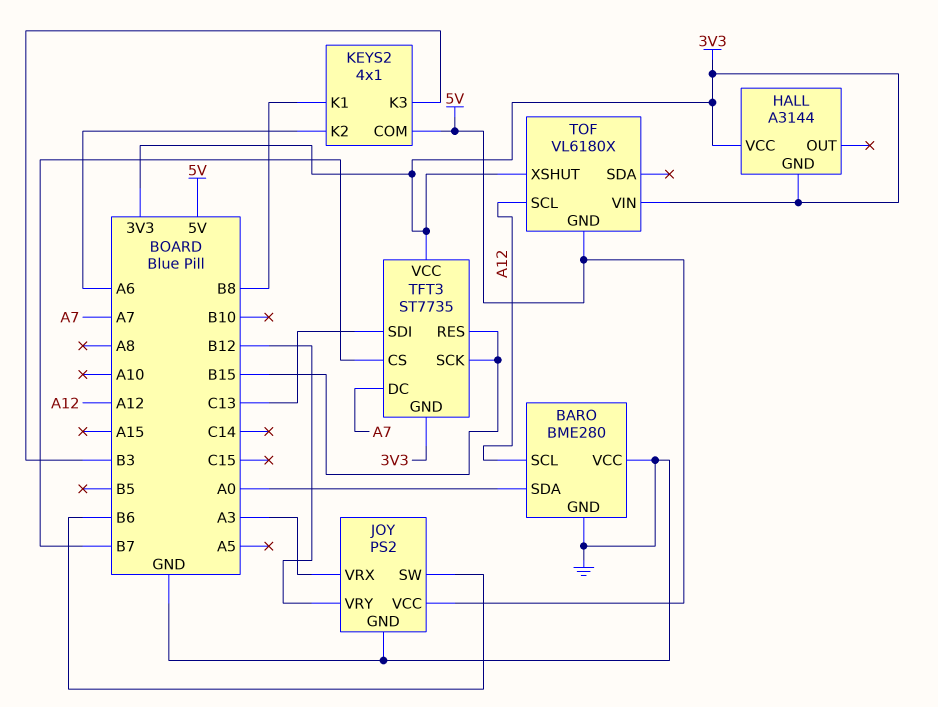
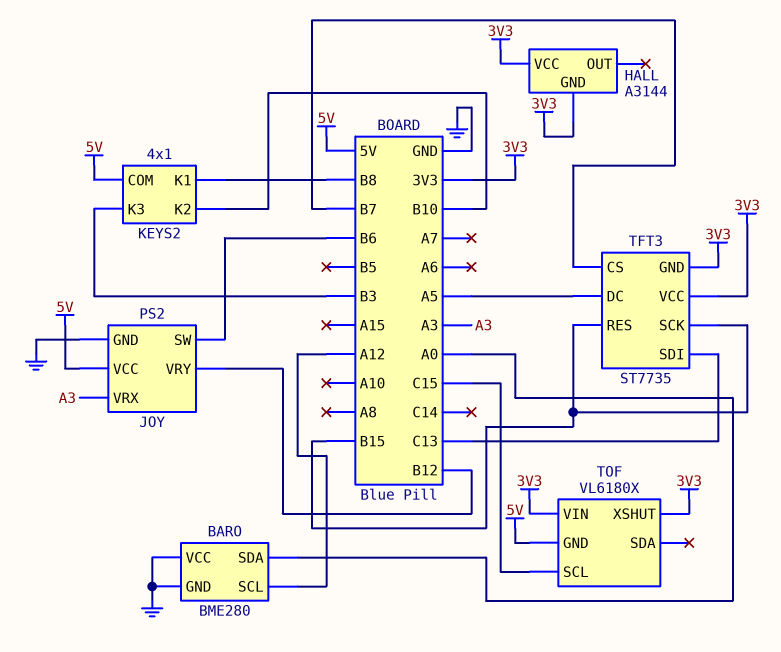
KEYS2 pin K2: A6 -> B10
TFT3 pin DC: A7 -> A5
TOF pin SCL: A12 -> C15

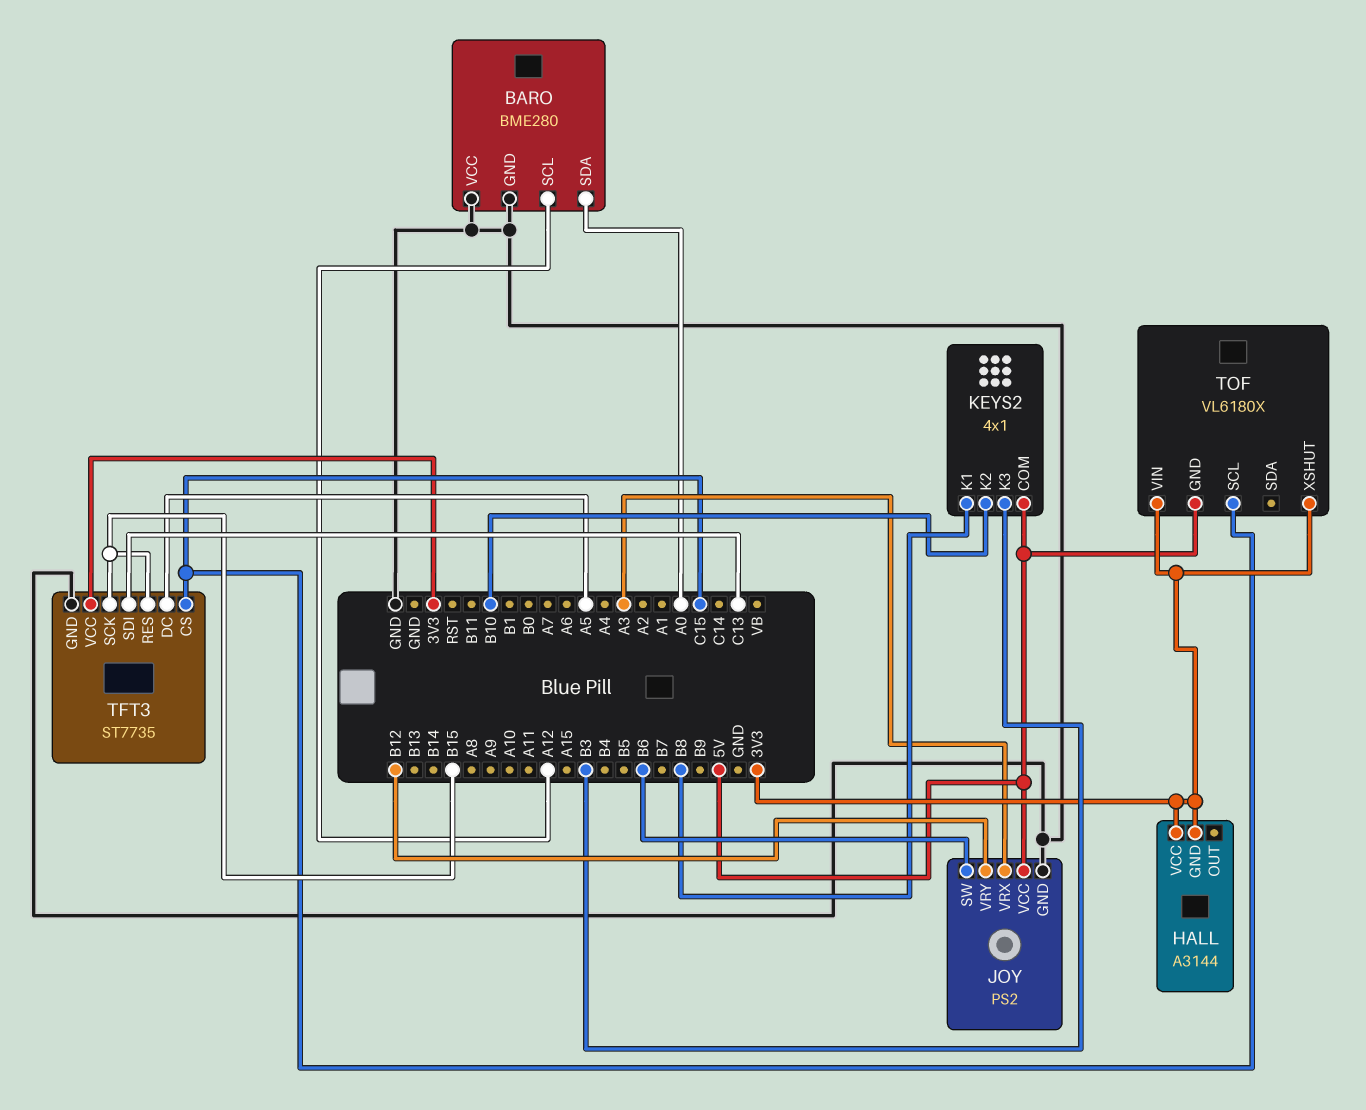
TFT3 pin CS: B7 -> C15
TFT3 pin GND: 3V3 -> GND

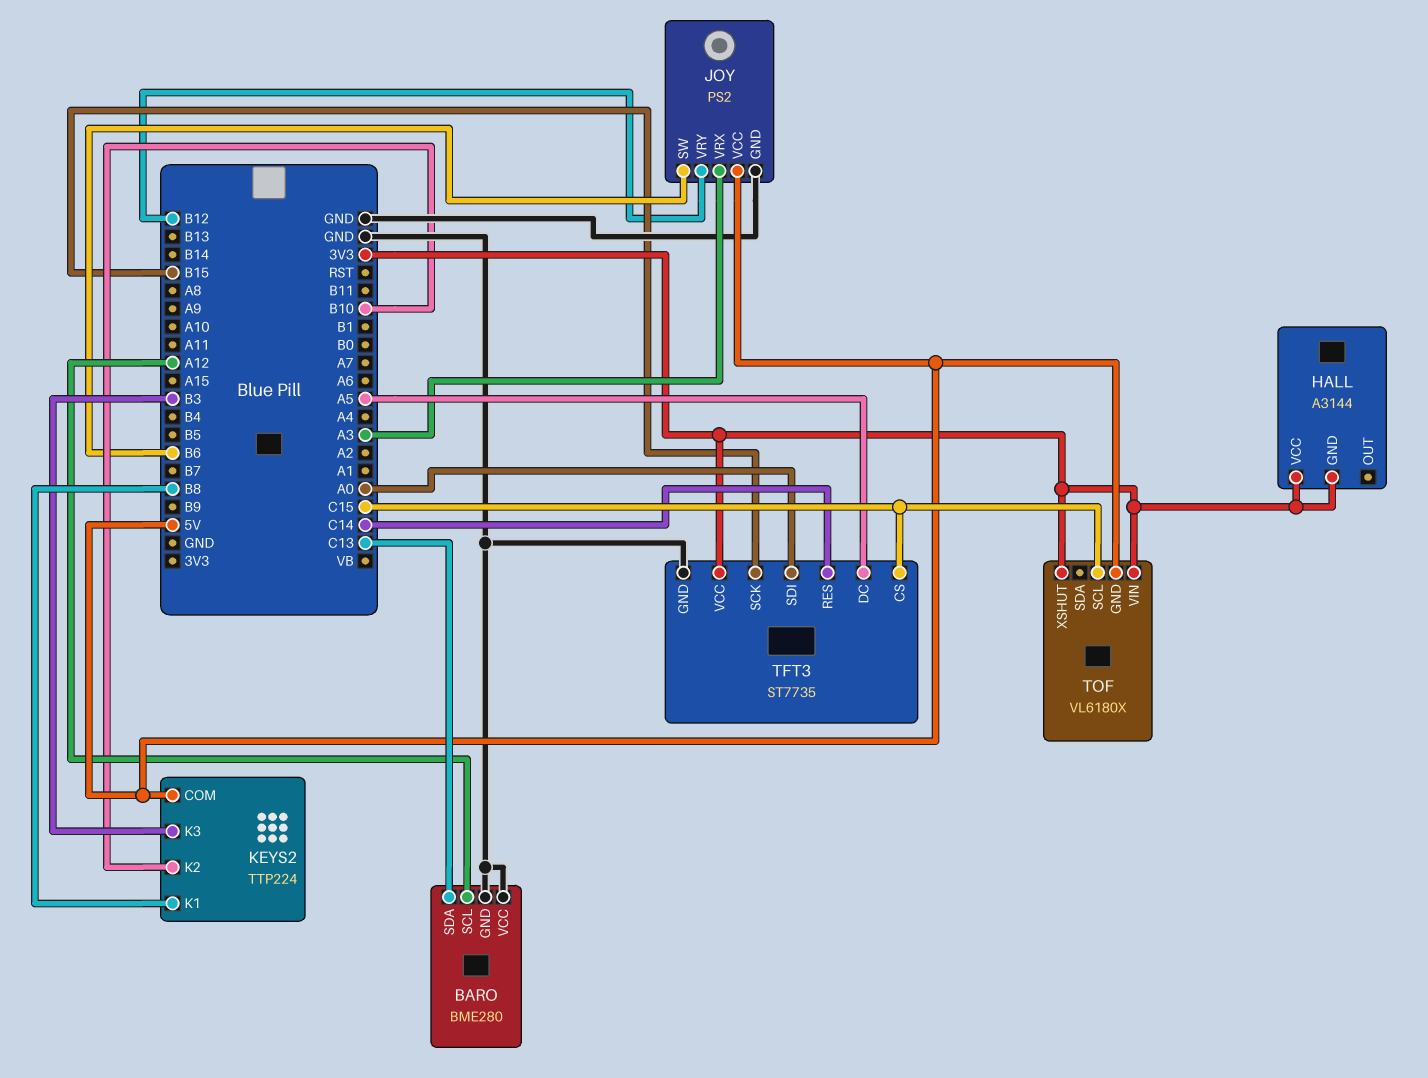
BARO pin SDA: A0 -> C13
KEYS2: 4x1 -> TTP224
TFT3 pin RES: B15 -> C14
TFT3 pin SDI: C13 -> A0

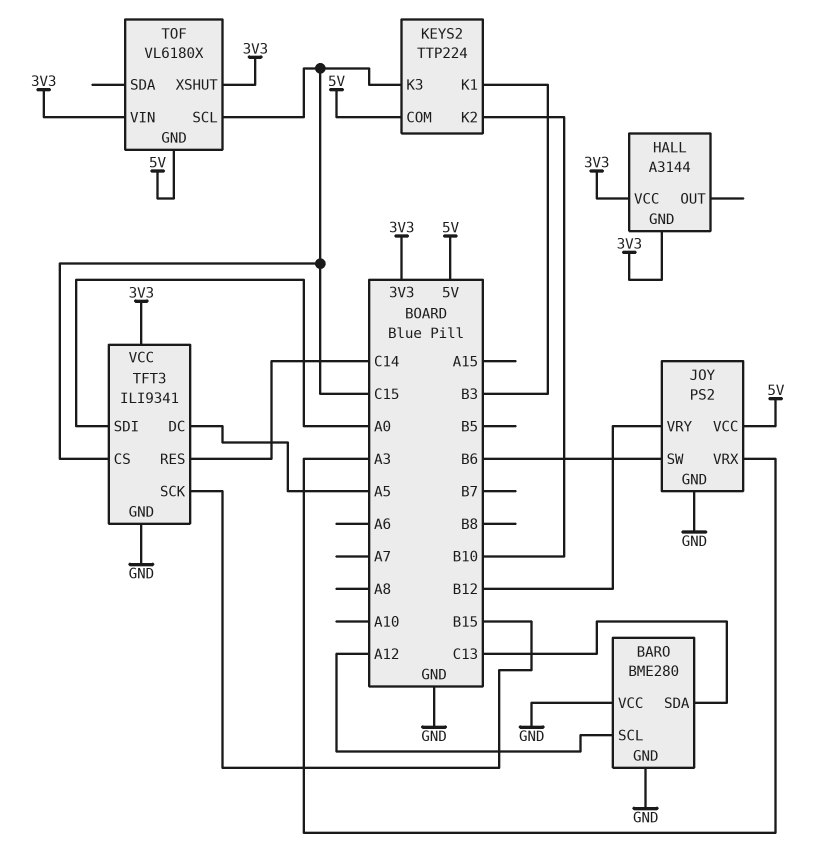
KEYS2 pin K1: B8 -> B3
KEYS2 pin K3: B3 -> C15
TFT3: ST7735 -> ILI9341

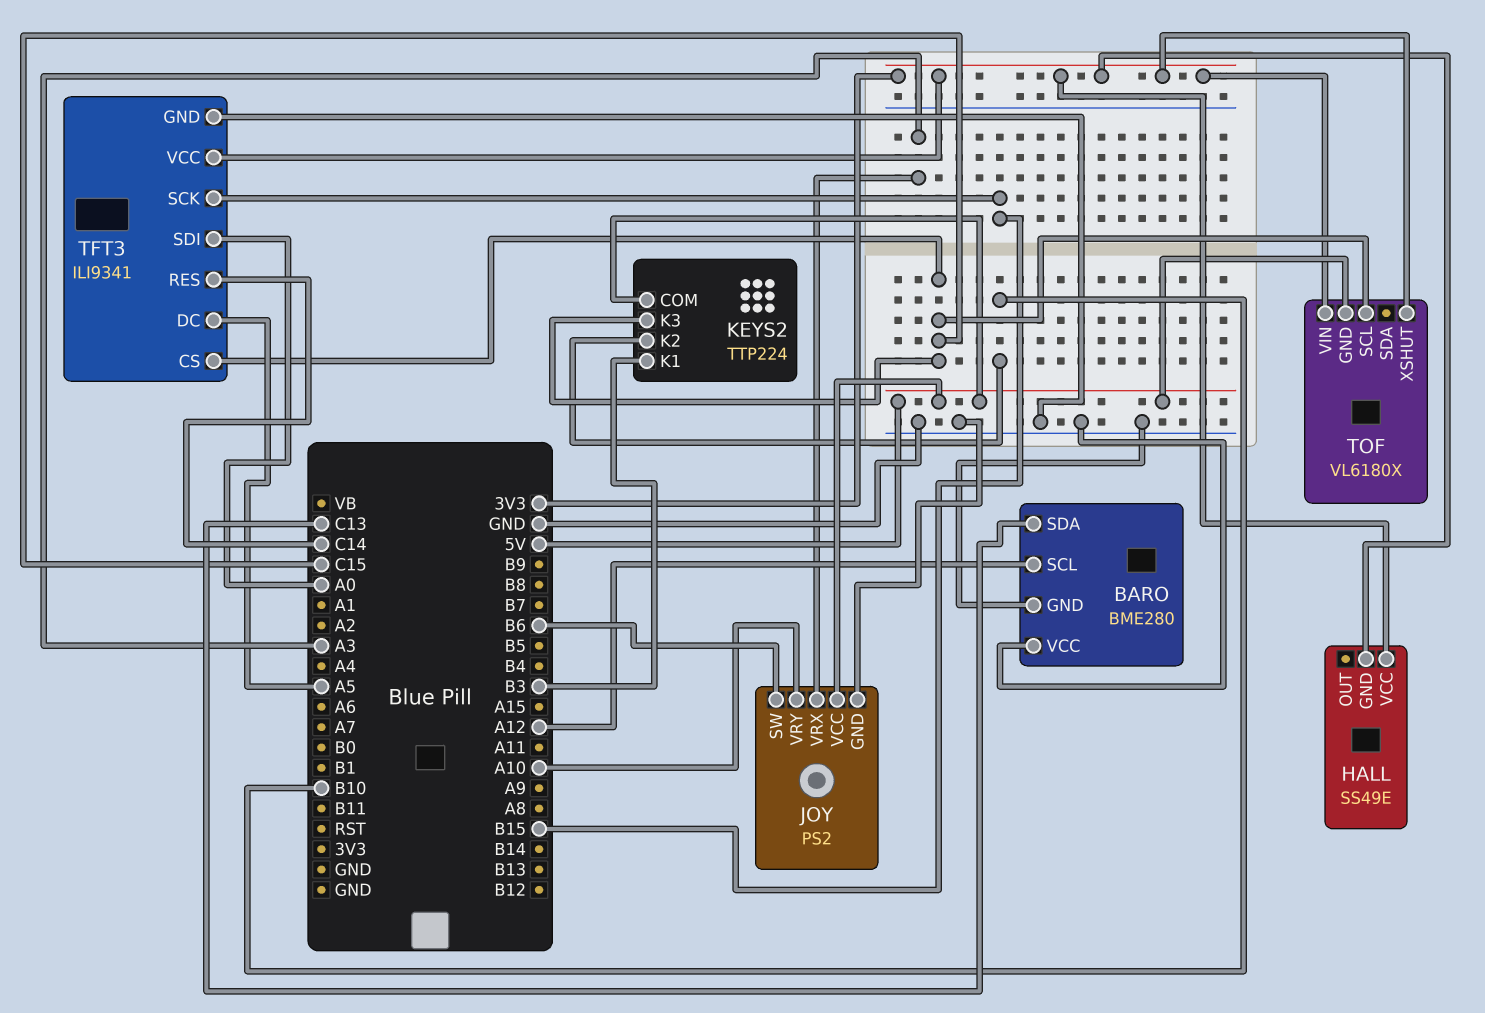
HALL: A3144 -> SS49E
JOY pin VRY: B12 -> A10

